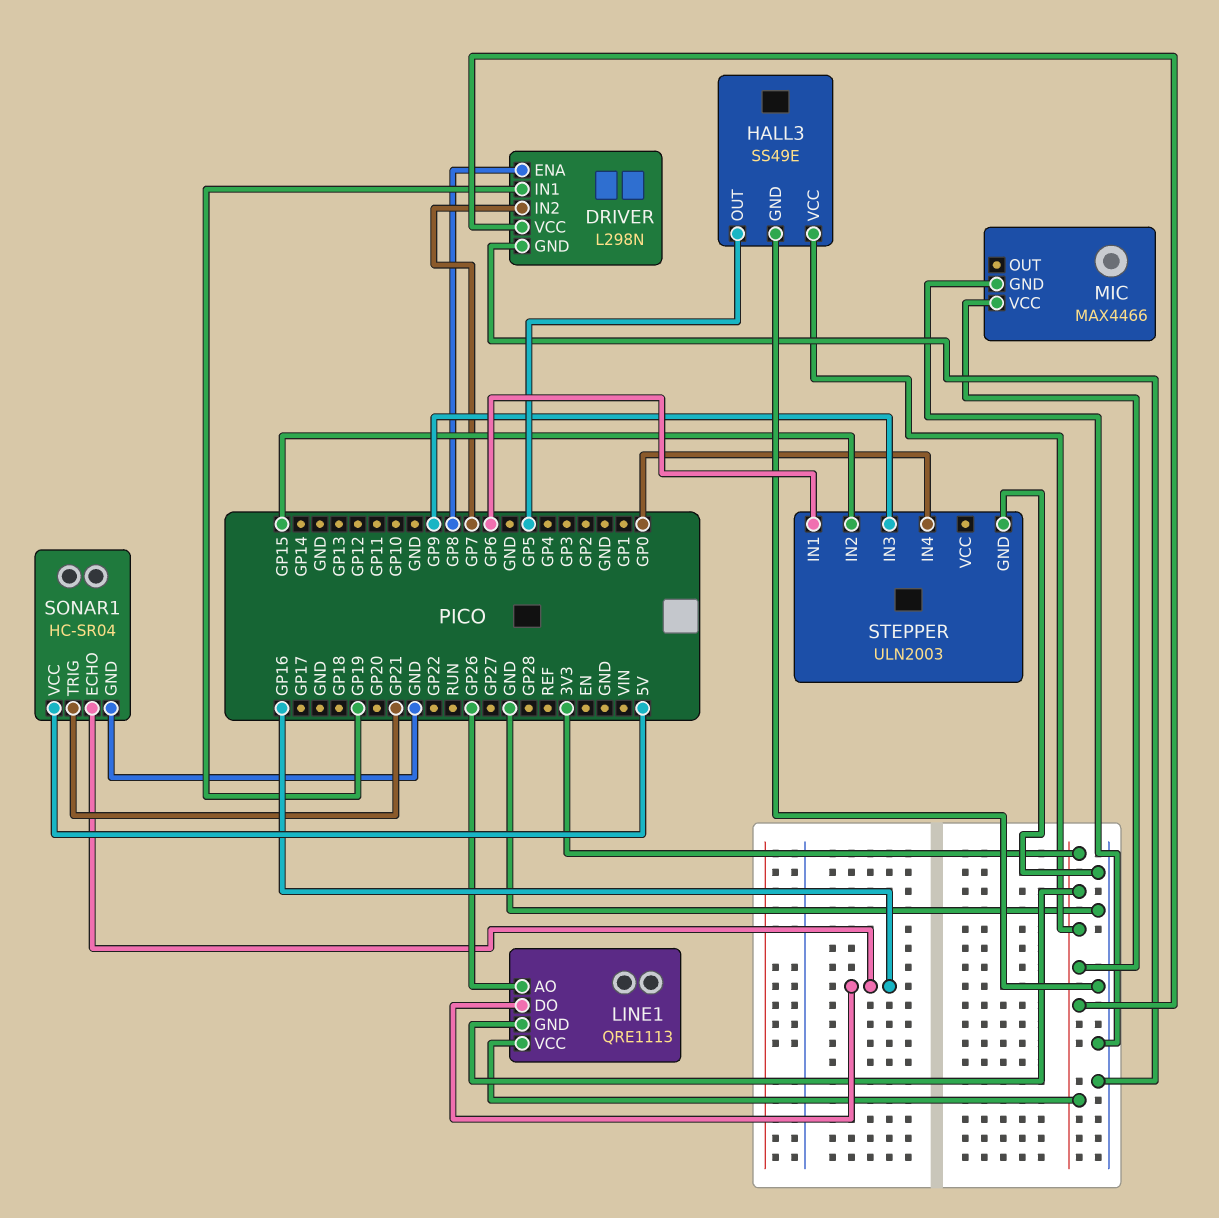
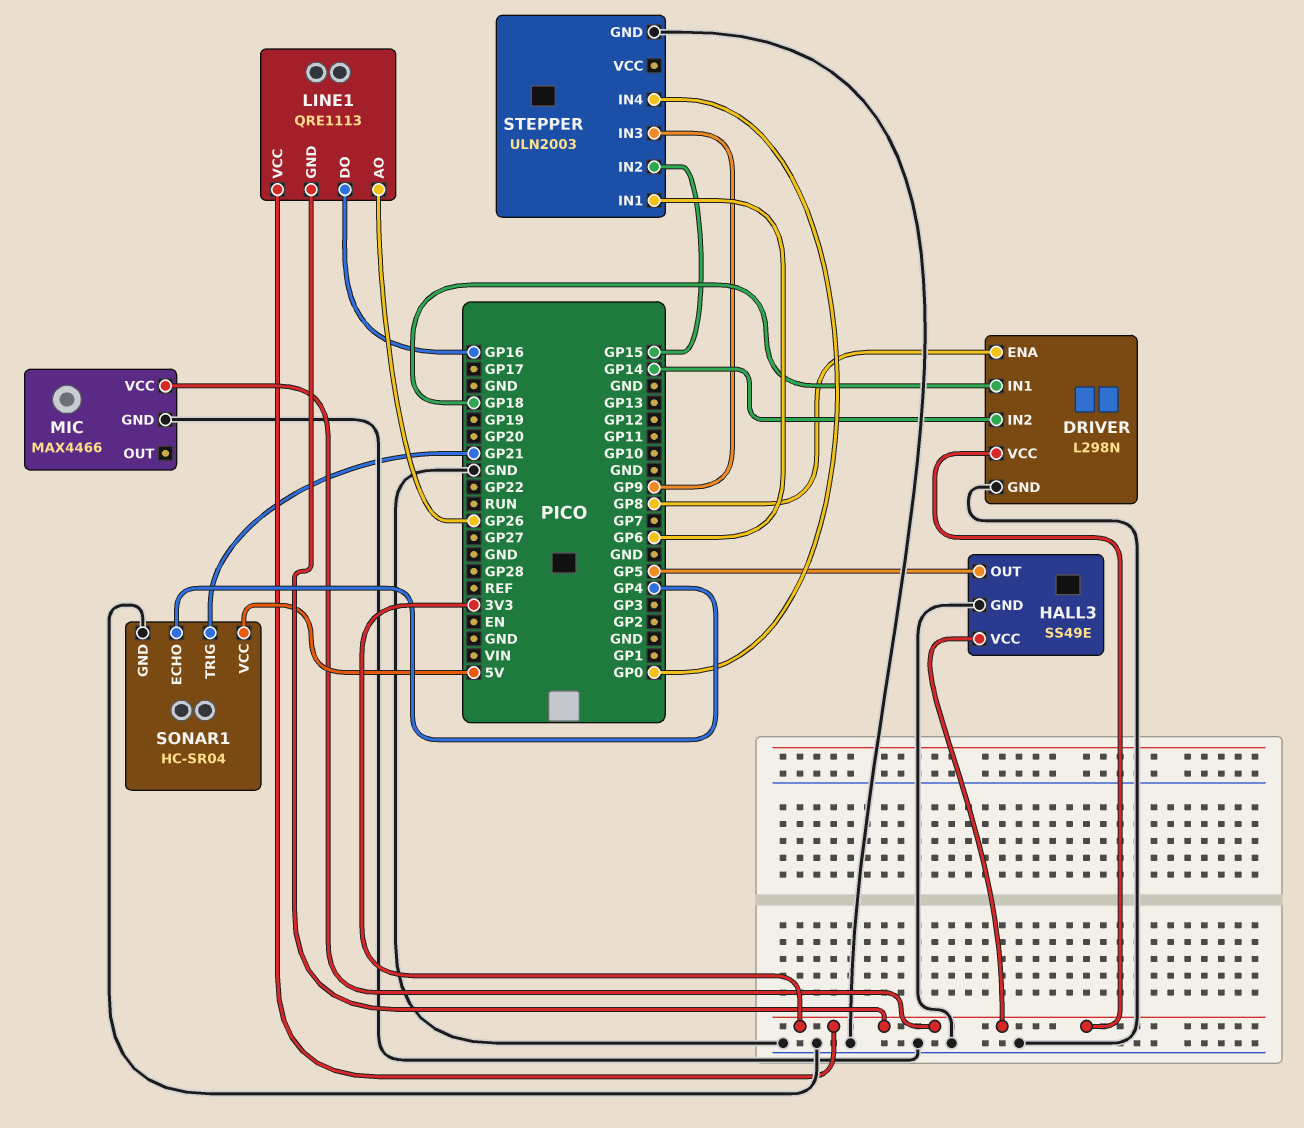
DRIVER pin IN1: GP19 -> GP18
DRIVER pin IN2: GP7 -> GP14
SONAR1 pin ECHO: GP16 -> GP4

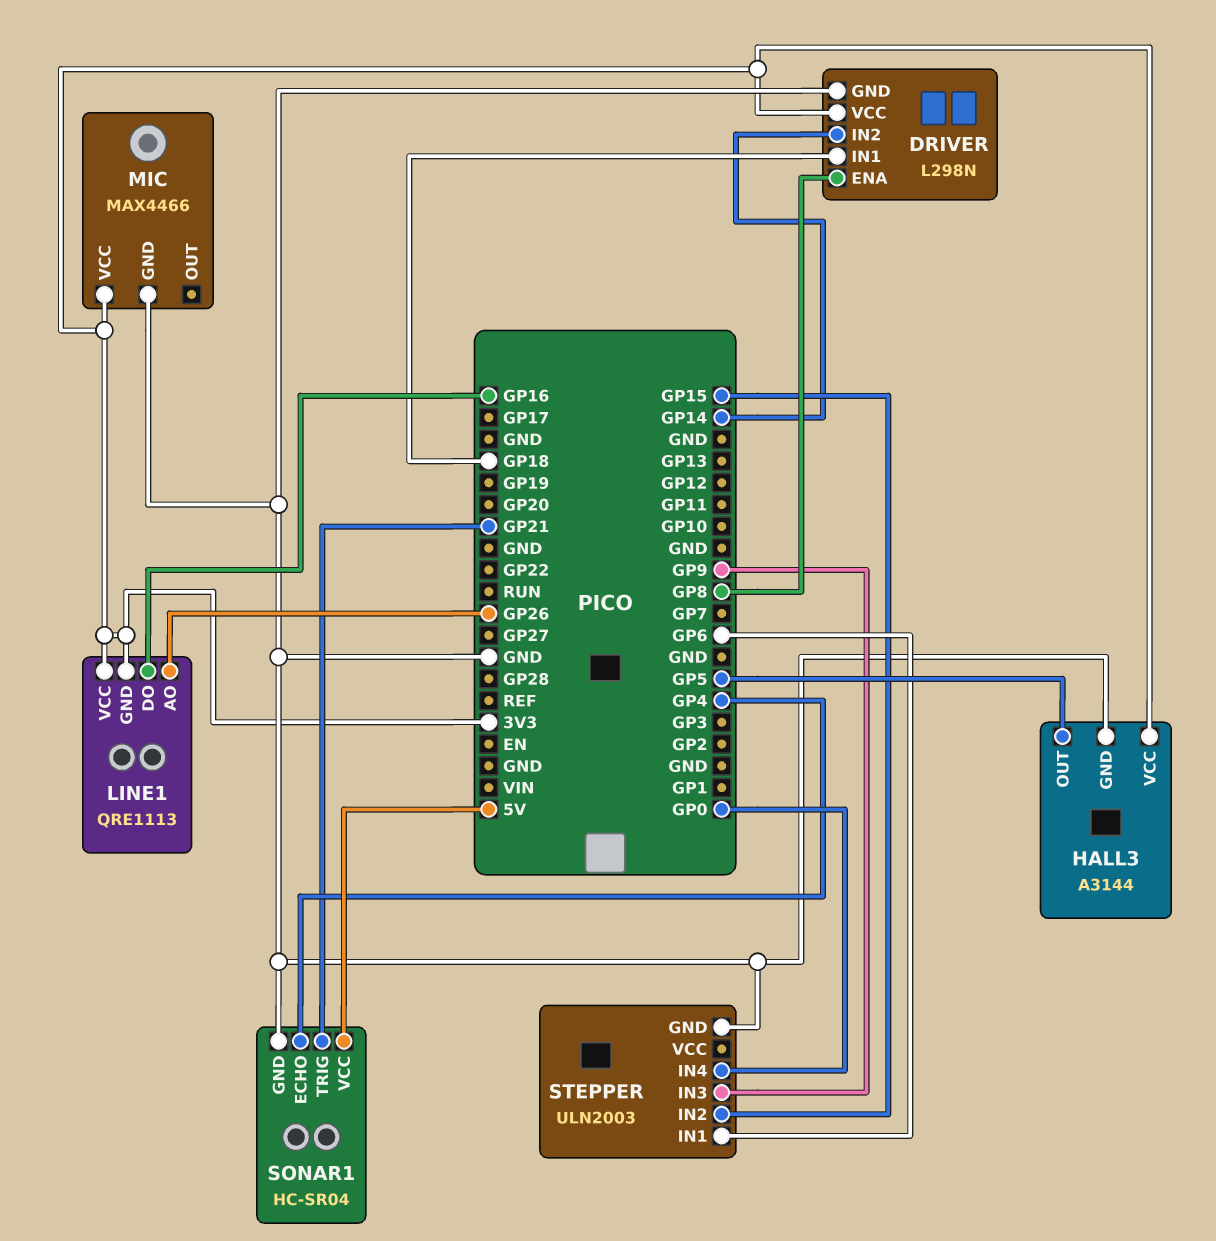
HALL3: SS49E -> A3144

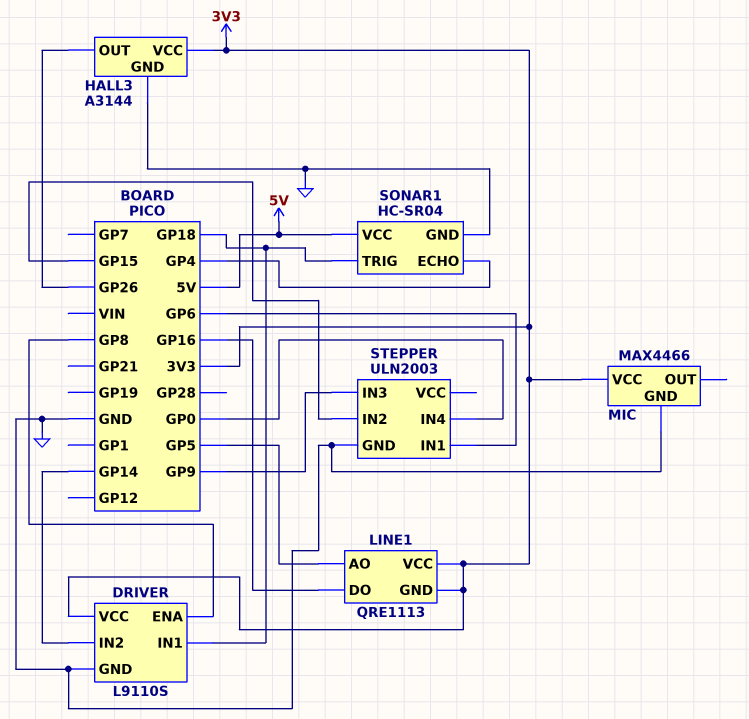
DRIVER: L298N -> L9110S
HALL3 pin OUT: GP5 -> GP26
LINE1 pin AO: GP26 -> GP5
SONAR1 pin TRIG: GP21 -> GP18

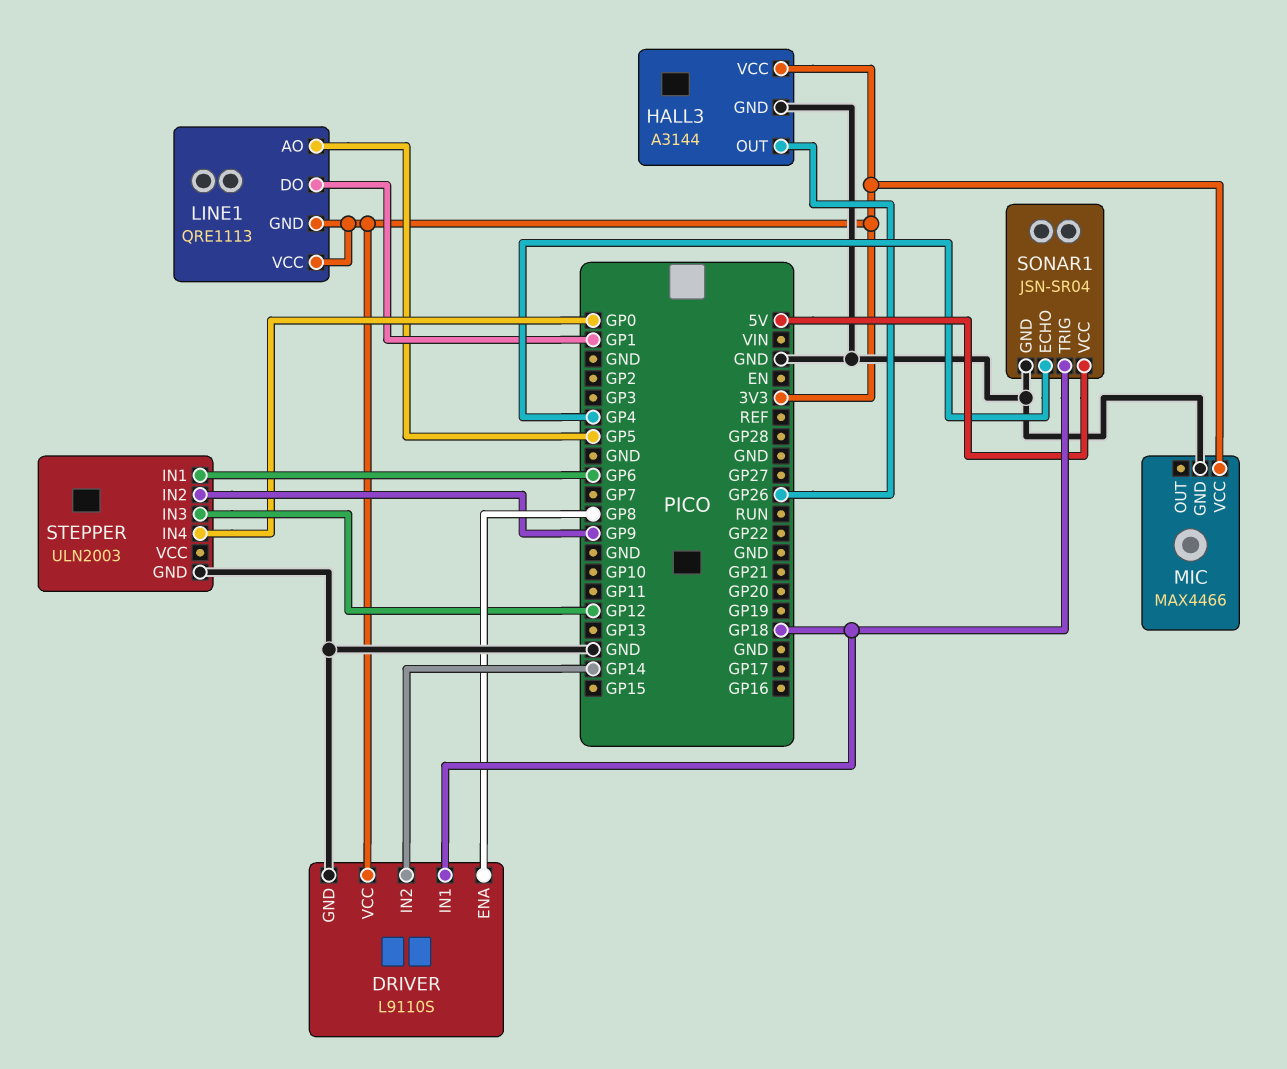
LINE1 pin DO: GP16 -> GP1
SONAR1: HC-SR04 -> JSN-SR04
STEPPER pin IN2: GP15 -> GP9
STEPPER pin IN3: GP9 -> GP12

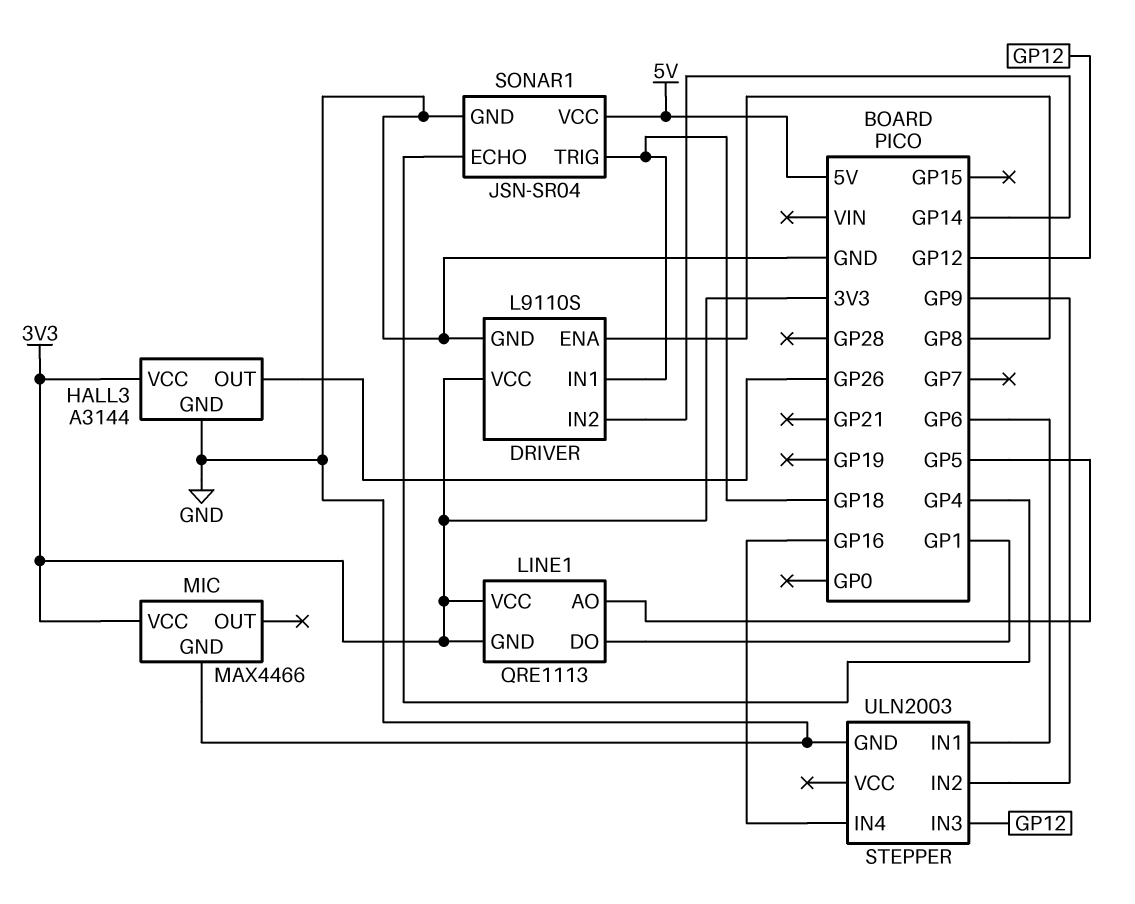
STEPPER pin IN4: GP0 -> GP16

